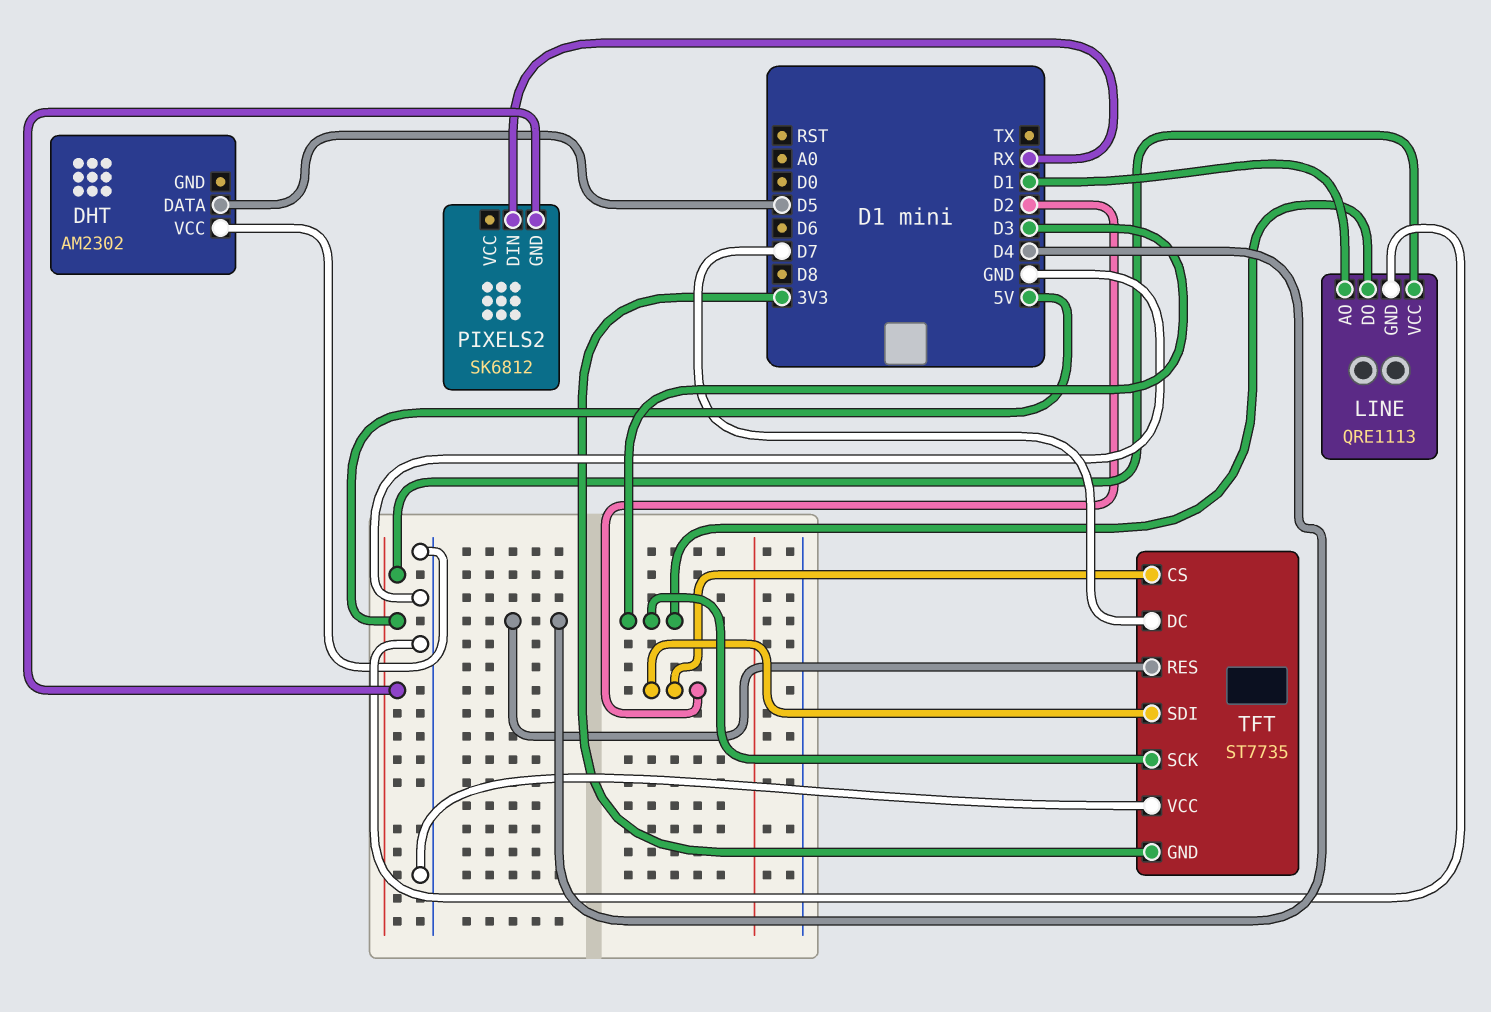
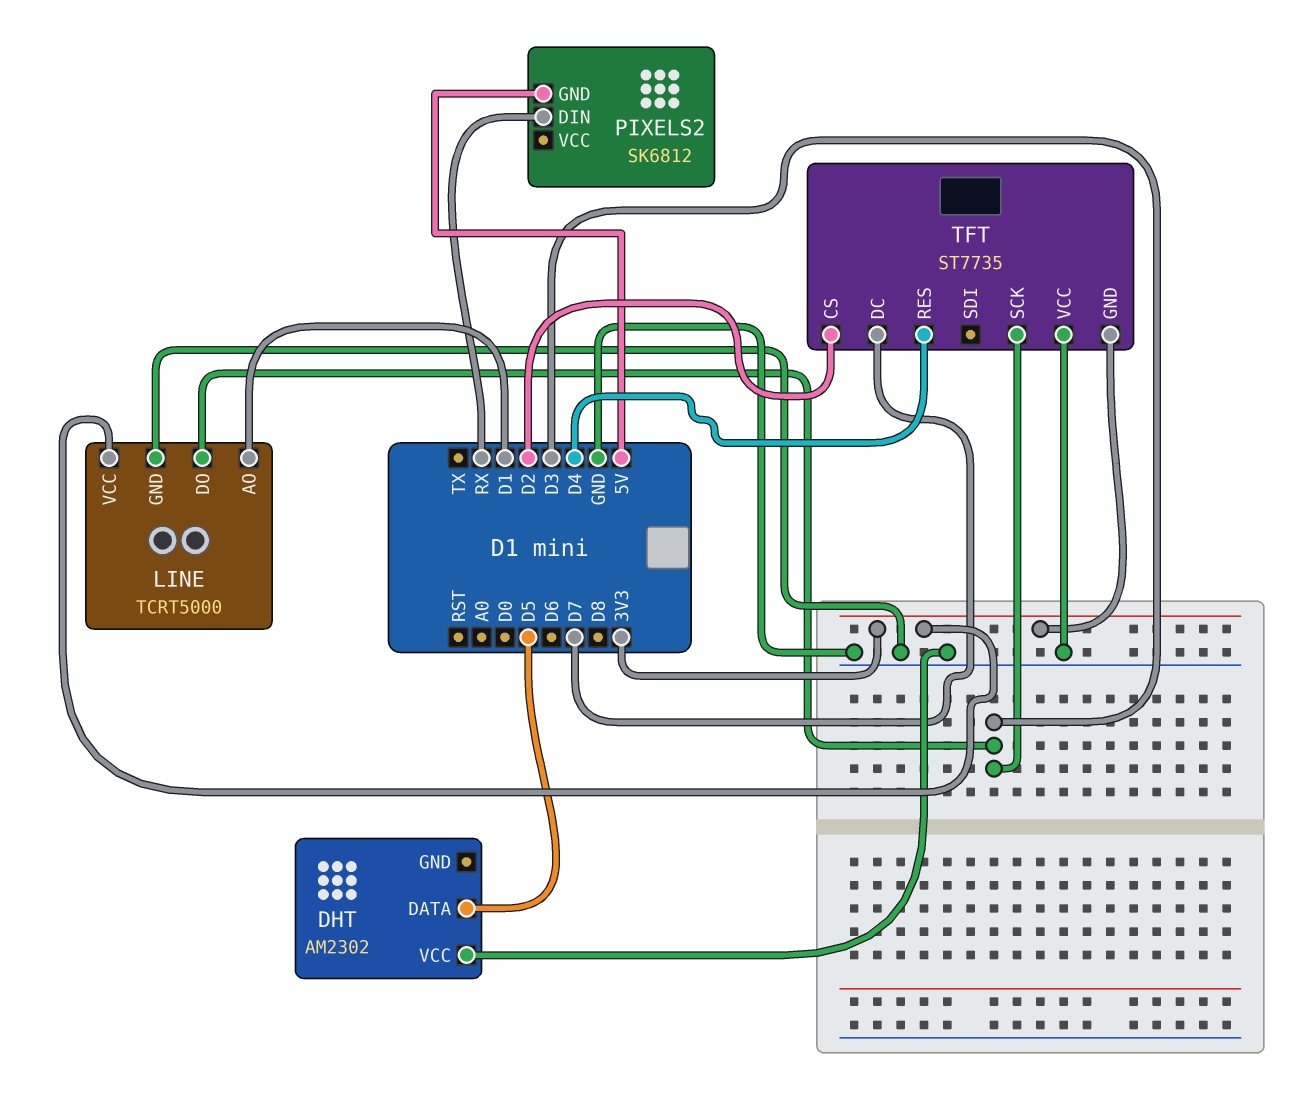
LINE: QRE1113 -> TCRT5000
LINE pin VCC: 5V -> 3V3
TFT pin SDI: D2 -> none

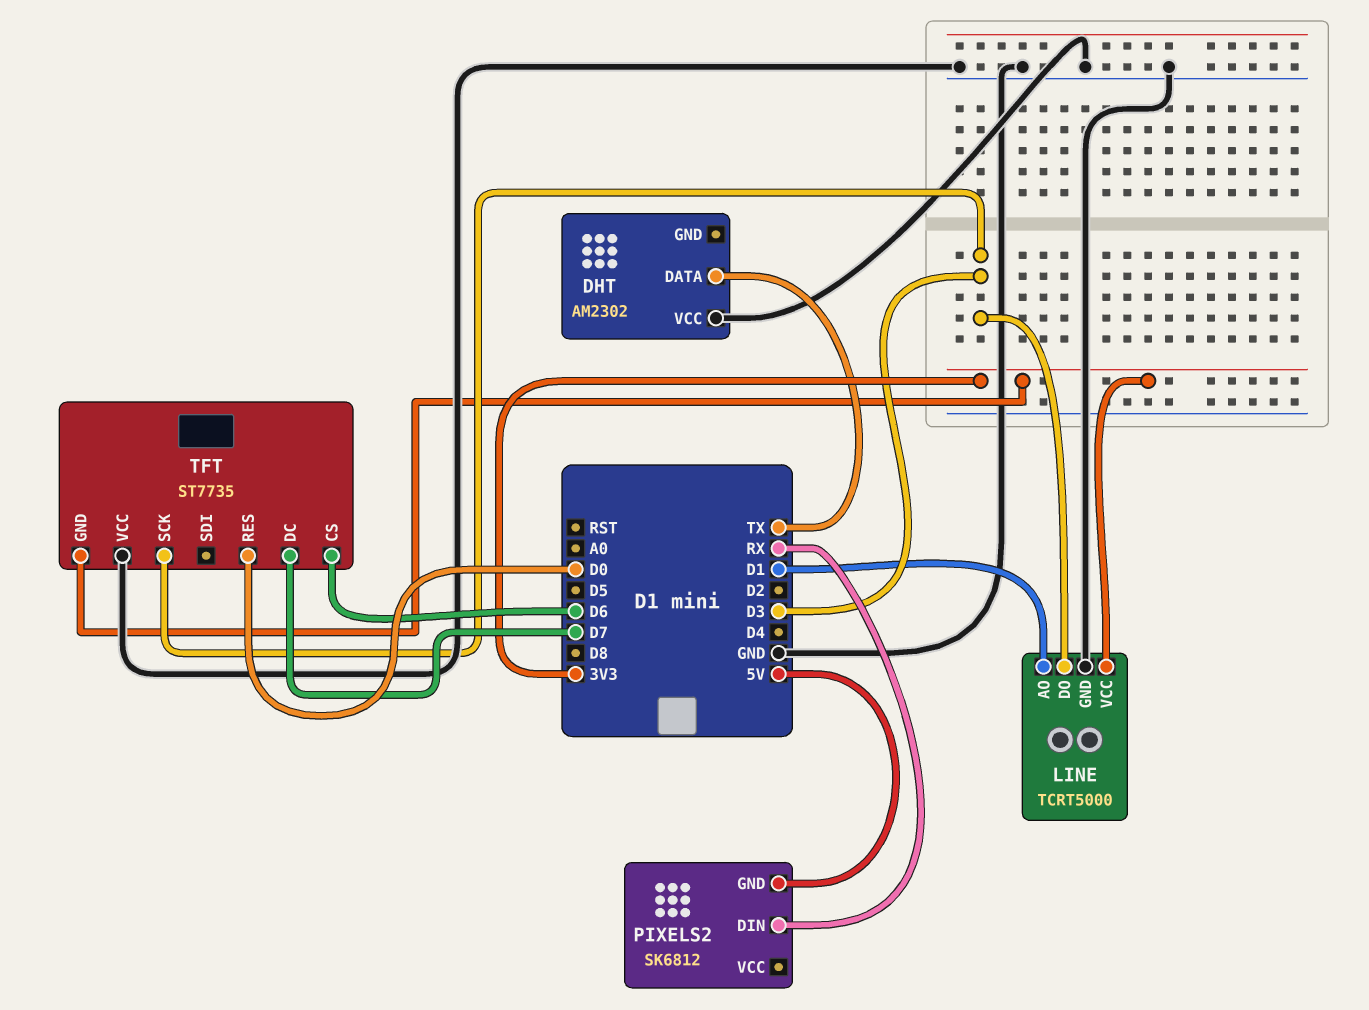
DHT pin DATA: D5 -> TX
TFT pin CS: D2 -> D6
TFT pin RES: D4 -> D0

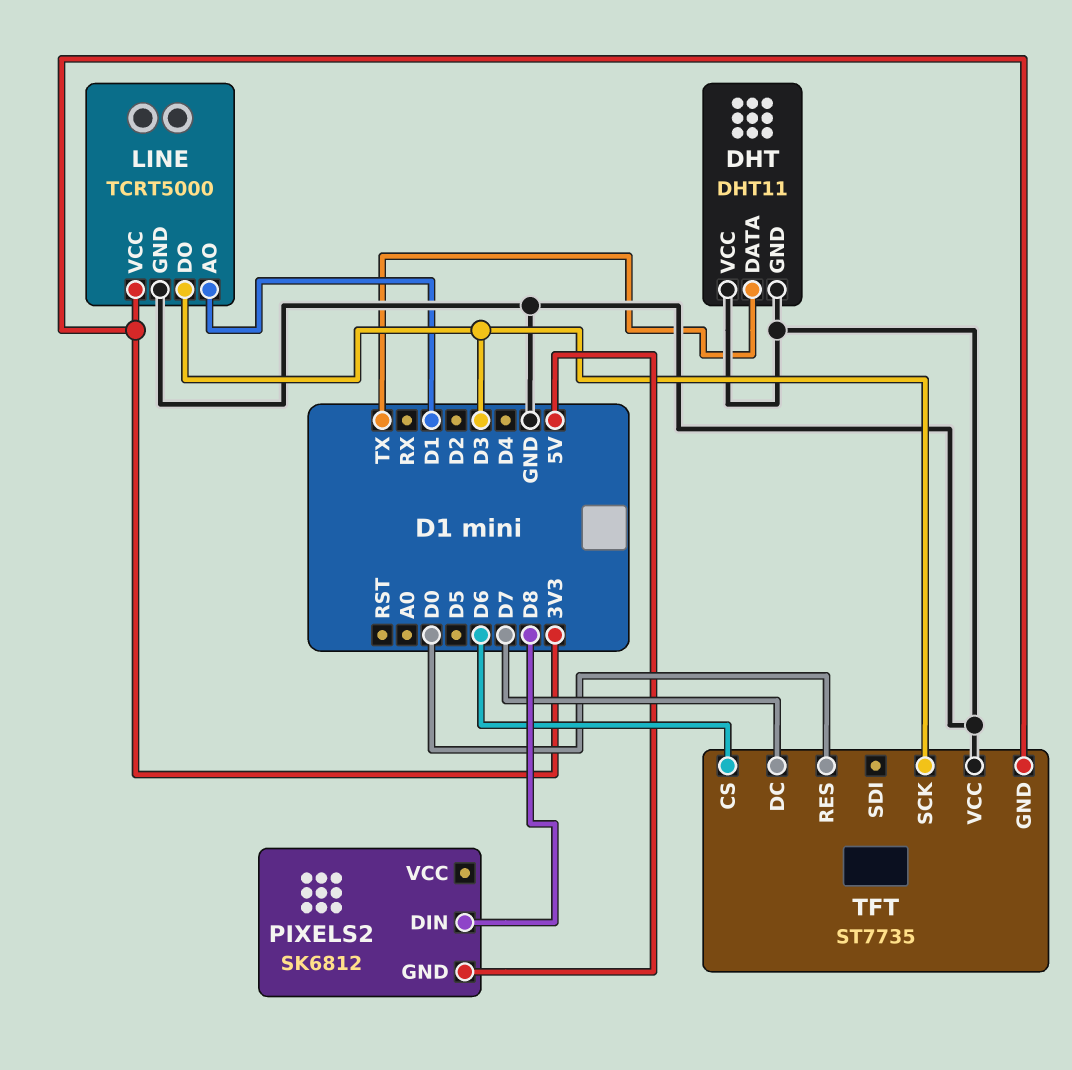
DHT: AM2302 -> DHT11
DHT pin GND: none -> GND
PIXELS2 pin DIN: RX -> D8

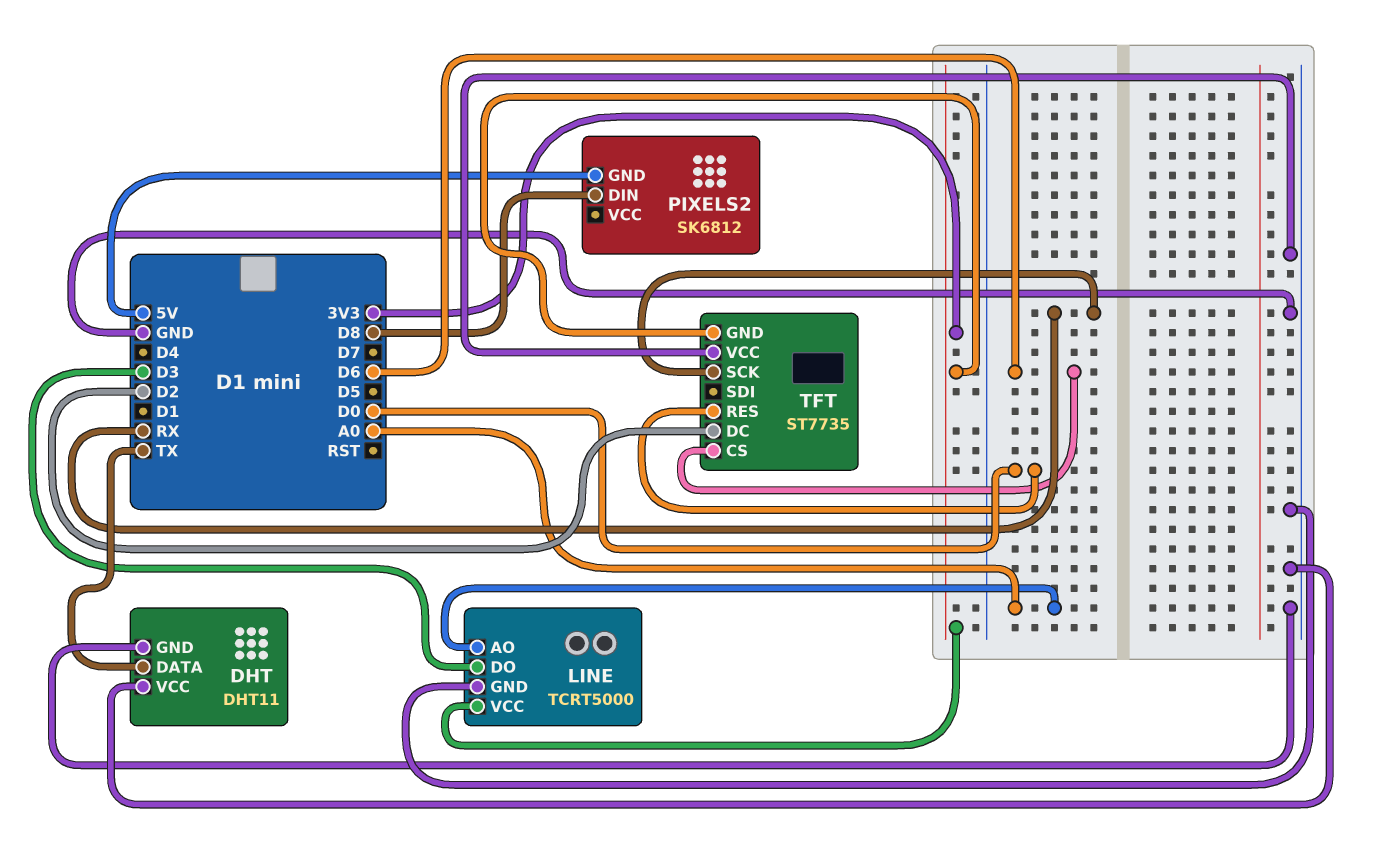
LINE pin AO: D1 -> A0
TFT pin DC: D7 -> D2
TFT pin SCK: D3 -> RX

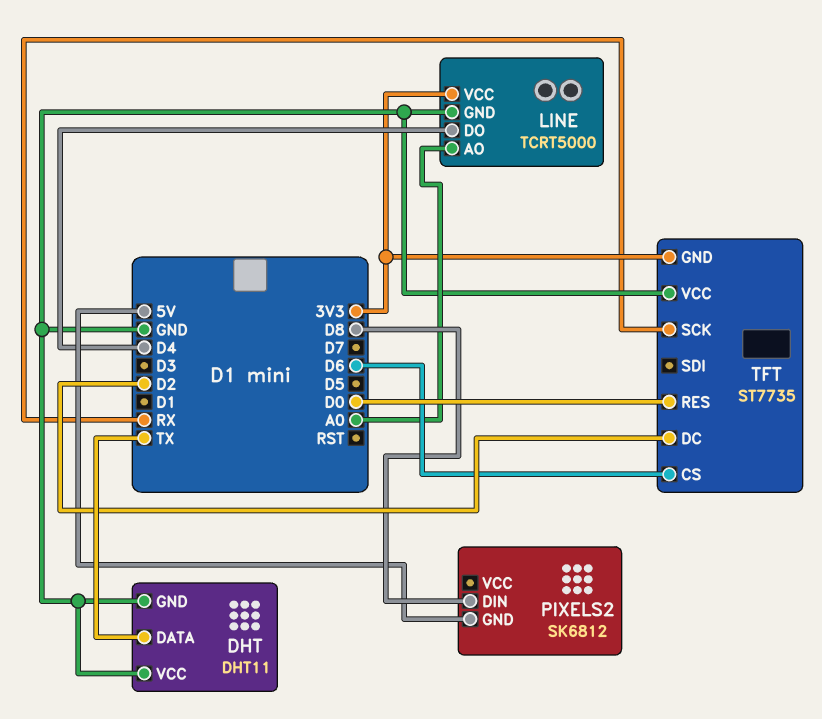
LINE pin DO: D3 -> D4

